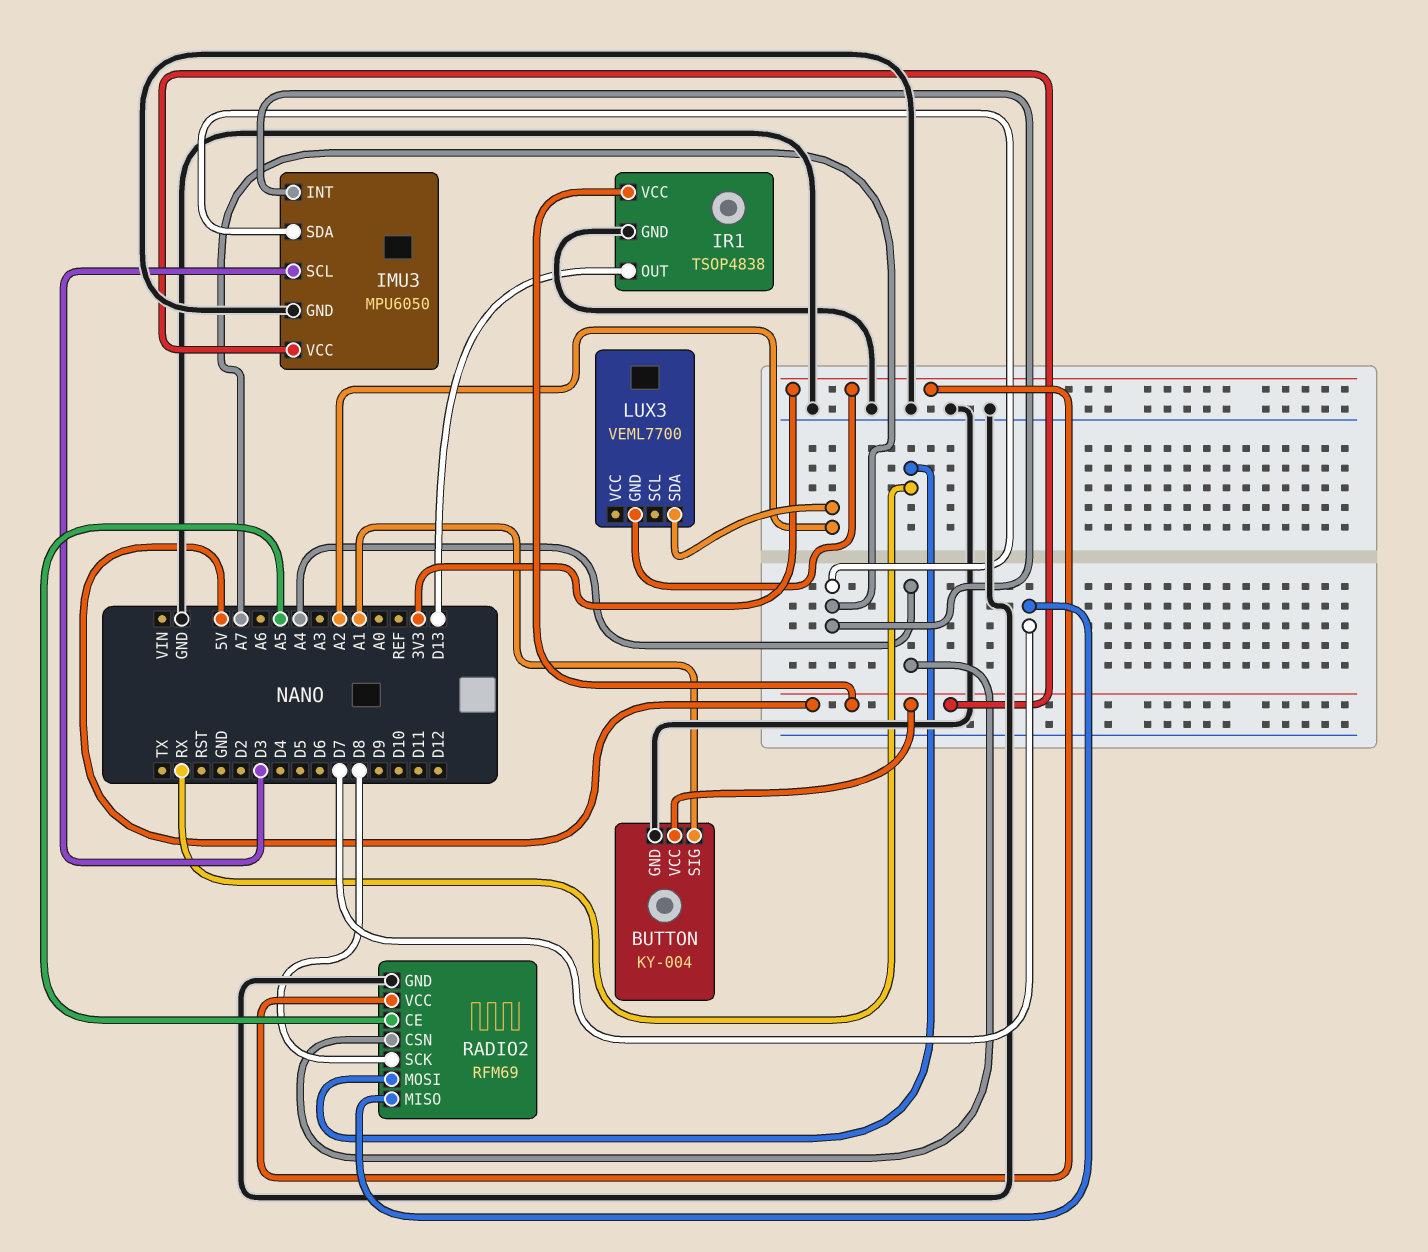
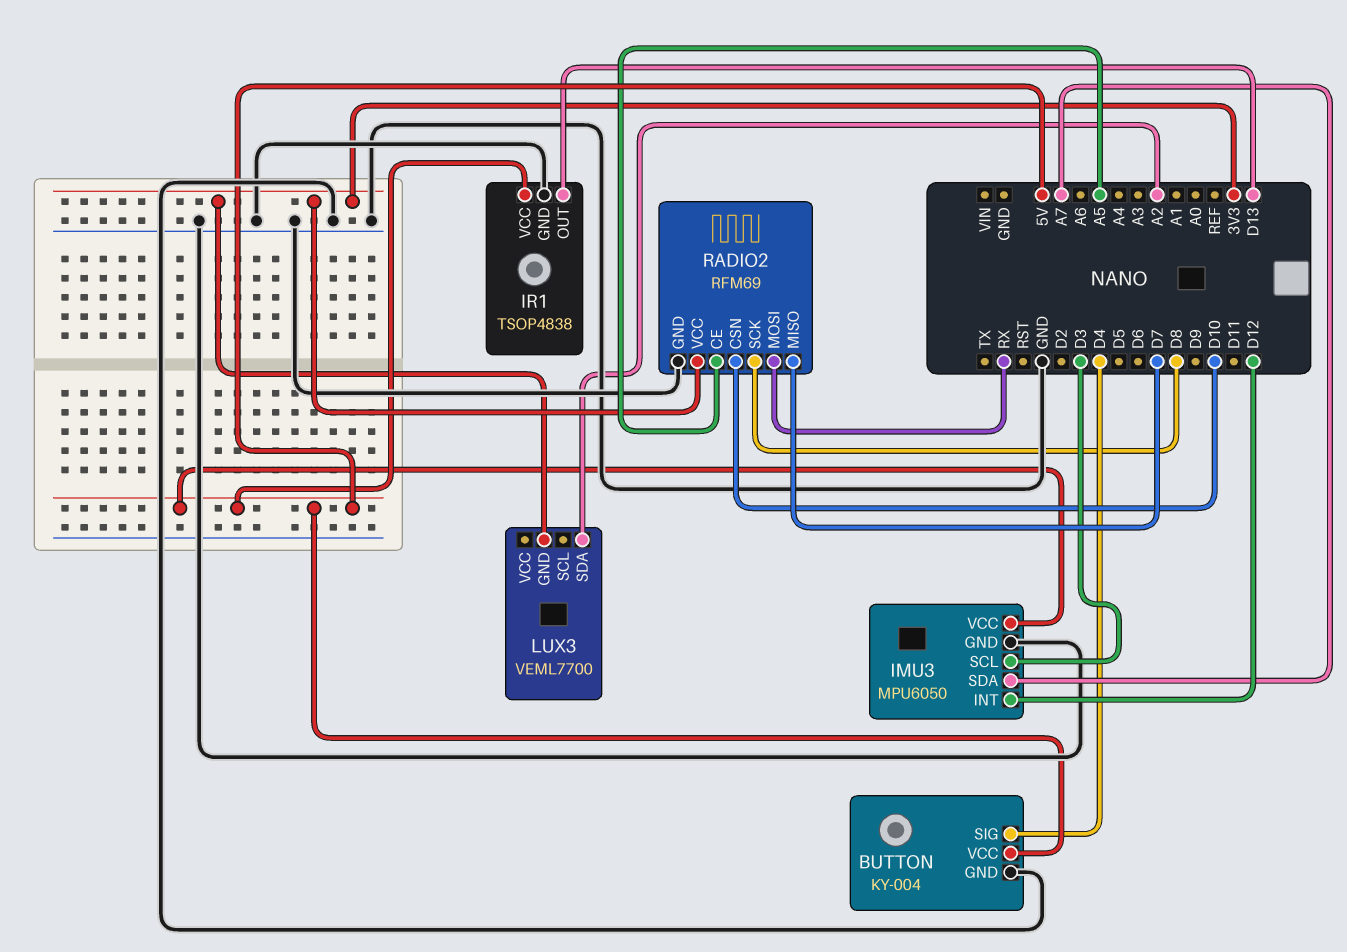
BUTTON pin SIG: A1 -> D4
IMU3 pin INT: A7 -> D12
RADIO2 pin CSN: A4 -> D10

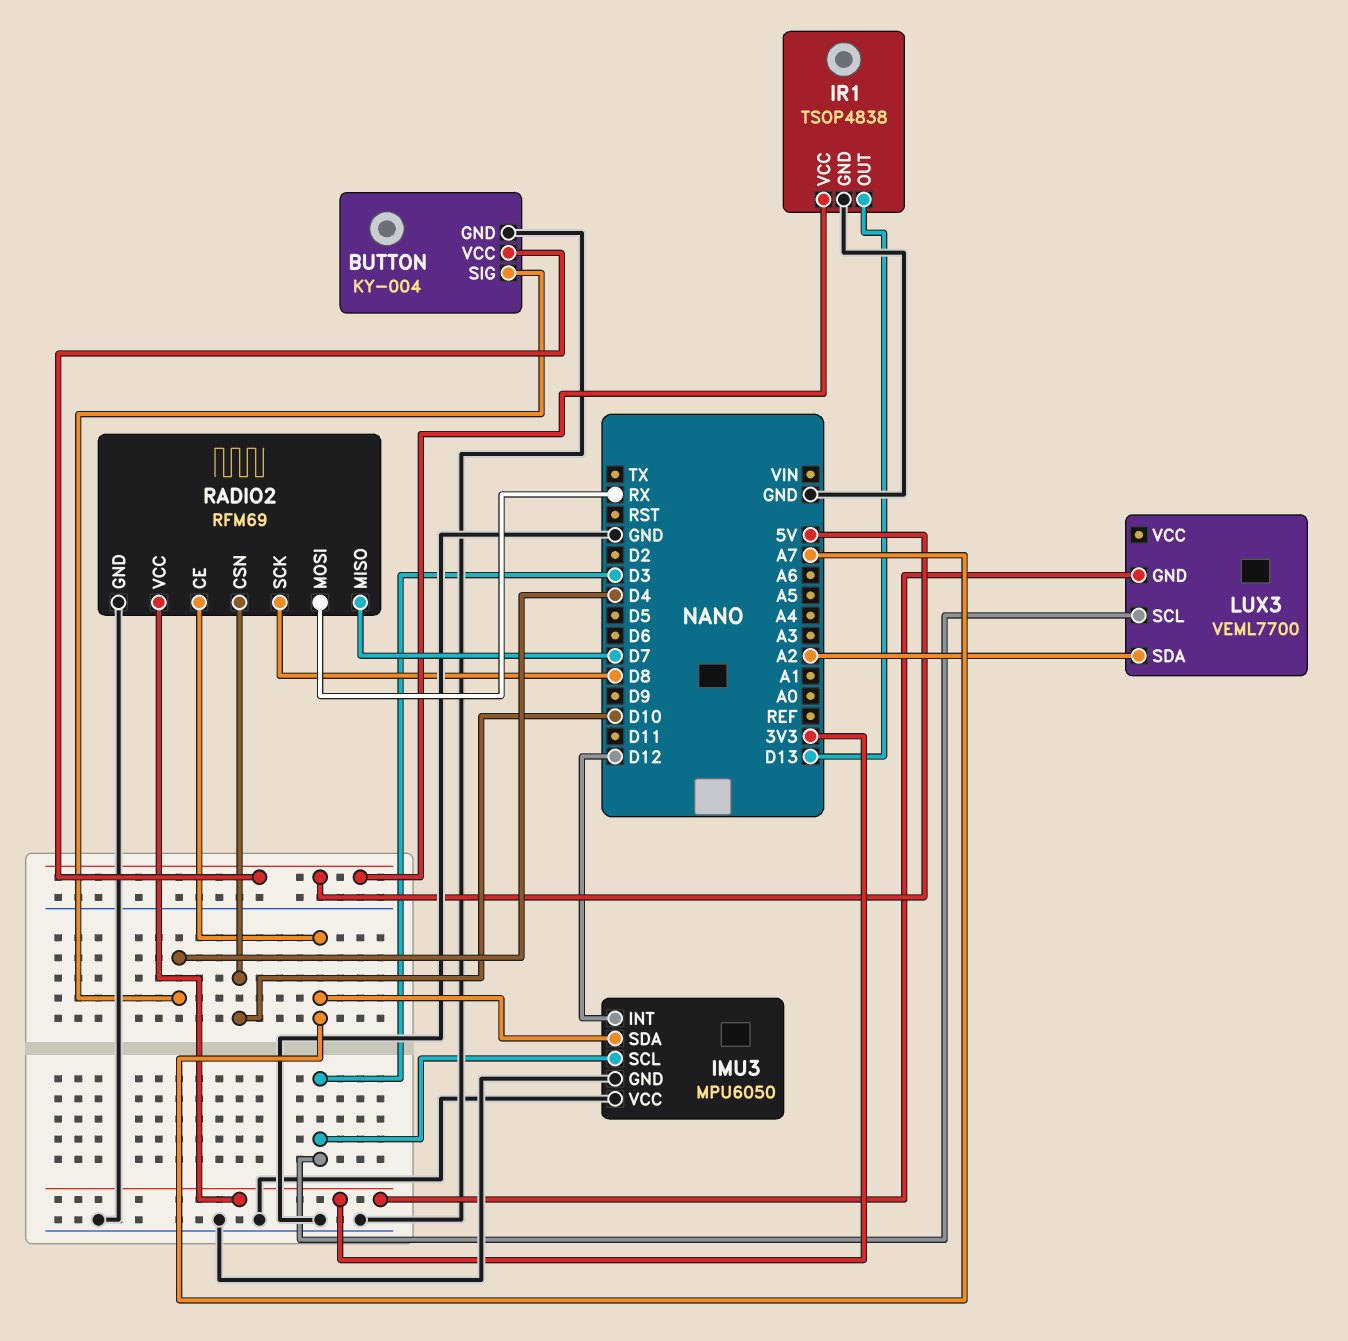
IMU3 pin VCC: 5V -> GND
LUX3 pin SCL: none -> D3
RADIO2 pin CE: A5 -> A7

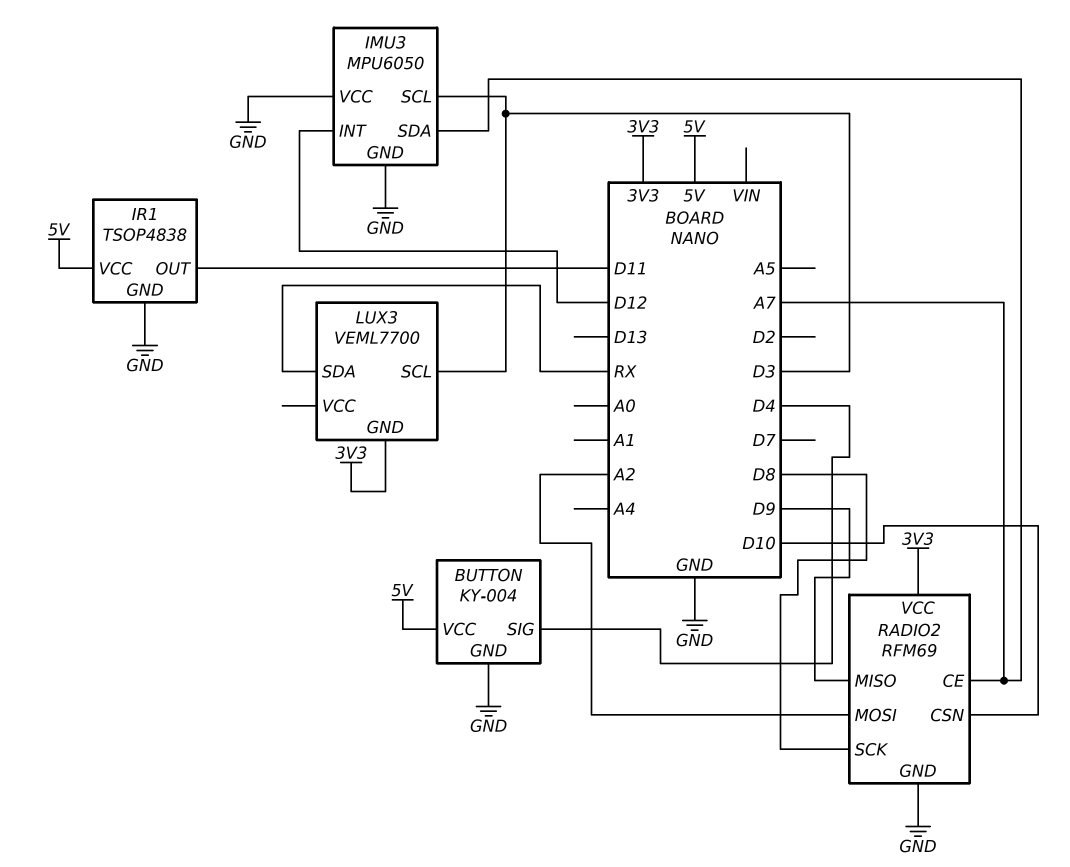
IR1 pin OUT: D13 -> D11
LUX3 pin SDA: A2 -> RX
RADIO2 pin MISO: D7 -> D9
RADIO2 pin MOSI: RX -> A2

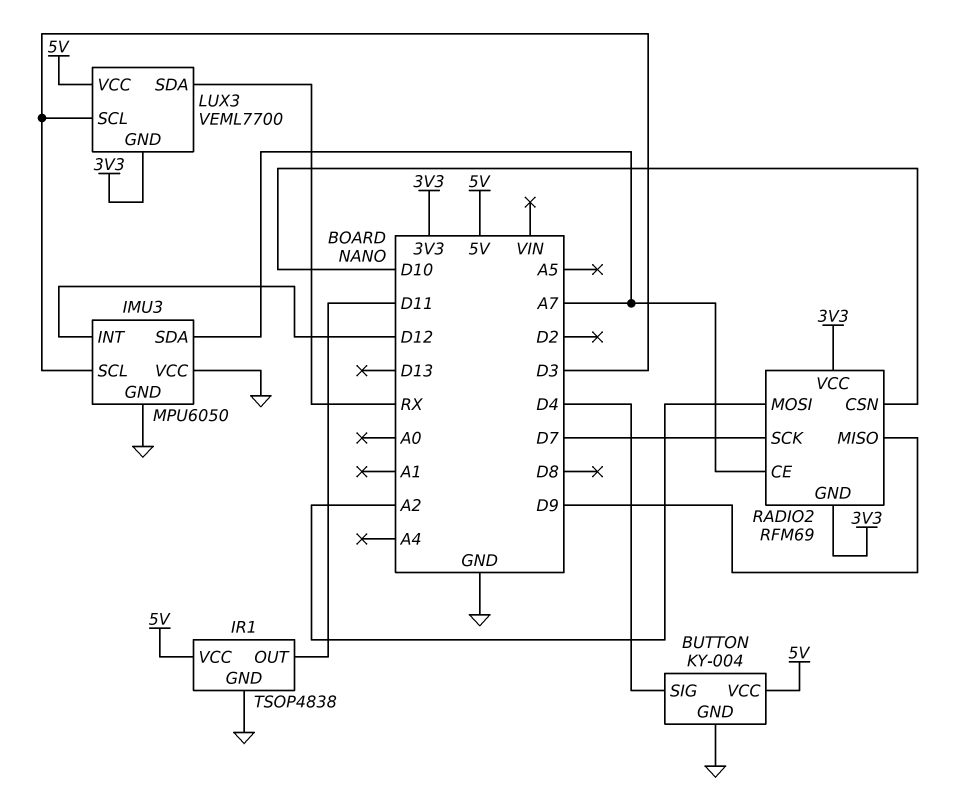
LUX3 pin VCC: none -> 5V
RADIO2 pin GND: GND -> 3V3
RADIO2 pin SCK: D8 -> D7

